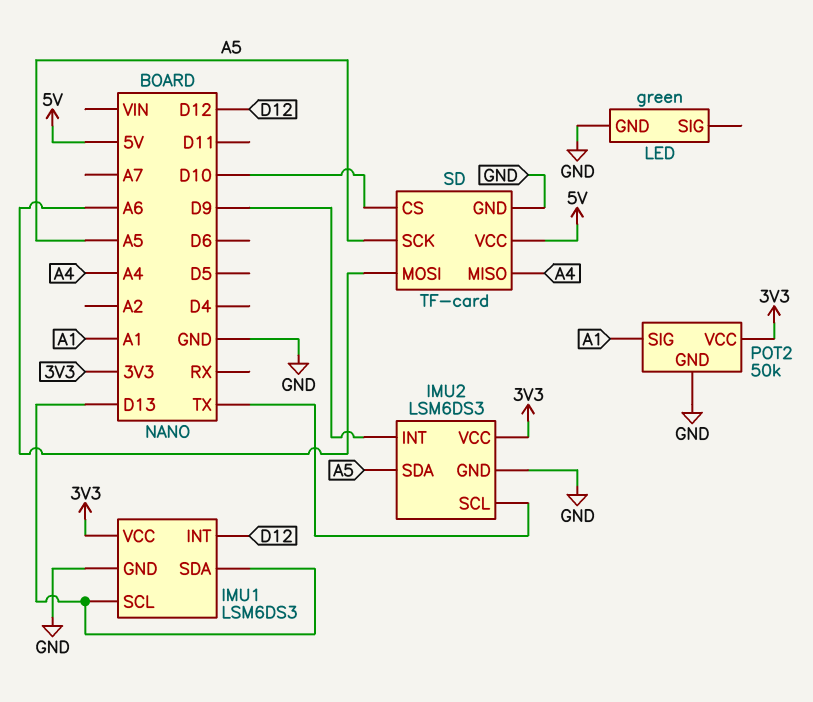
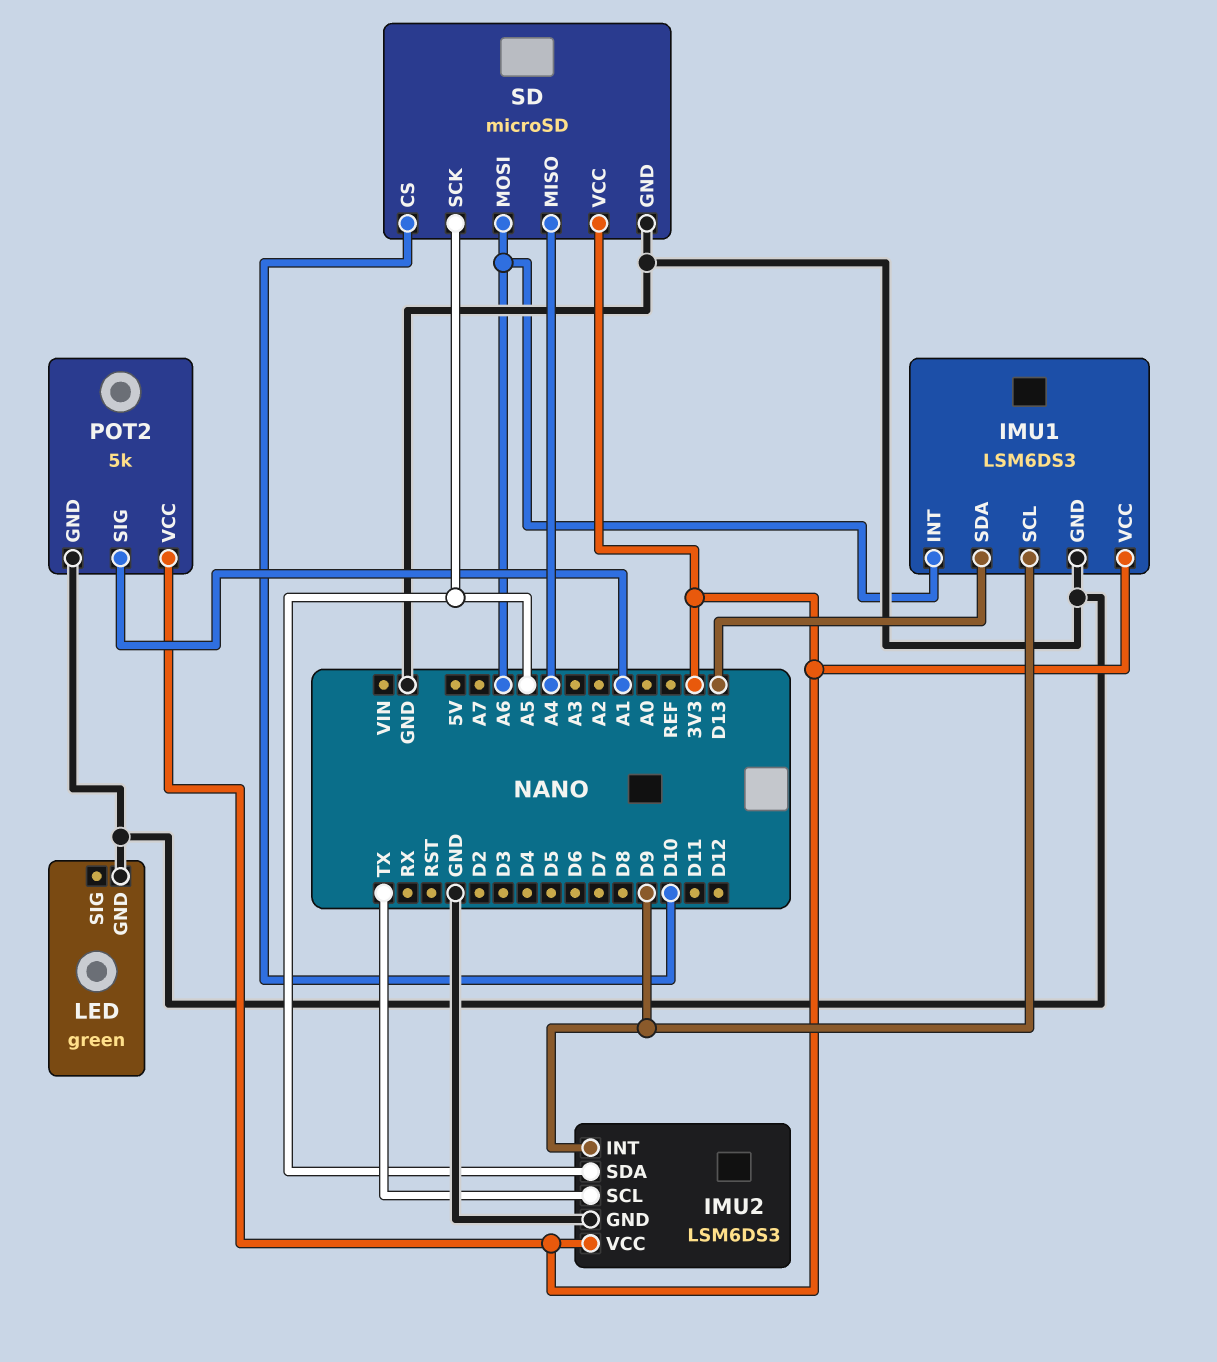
IMU1 pin INT: D12 -> A6
IMU1 pin SCL: D13 -> D9
POT2: 50k -> 5k
SD: TF-card -> microSD
SD pin VCC: 5V -> 3V3

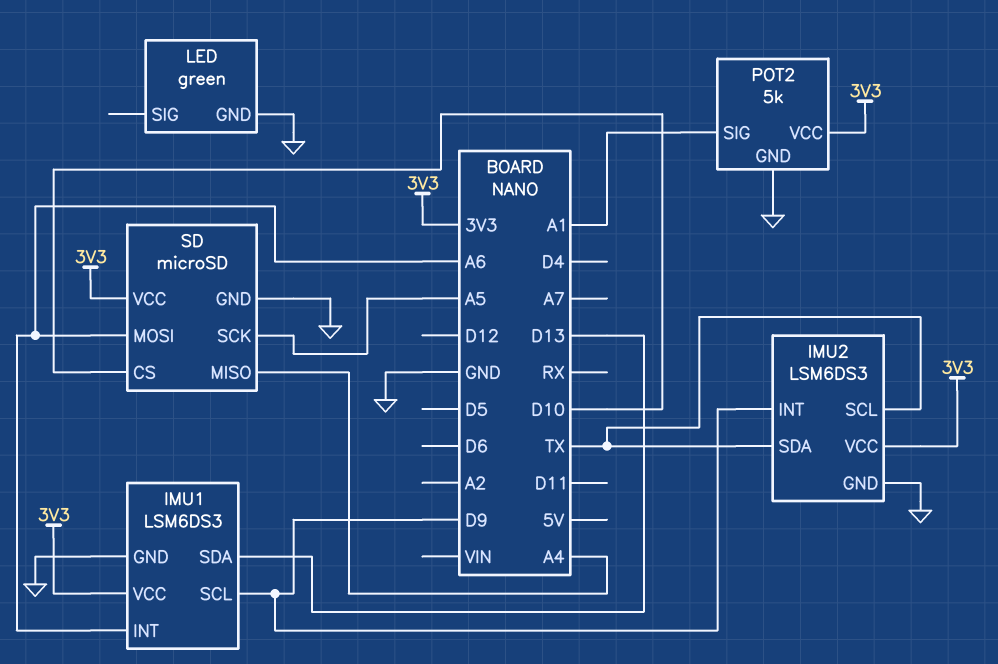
IMU2 pin SDA: A5 -> TX

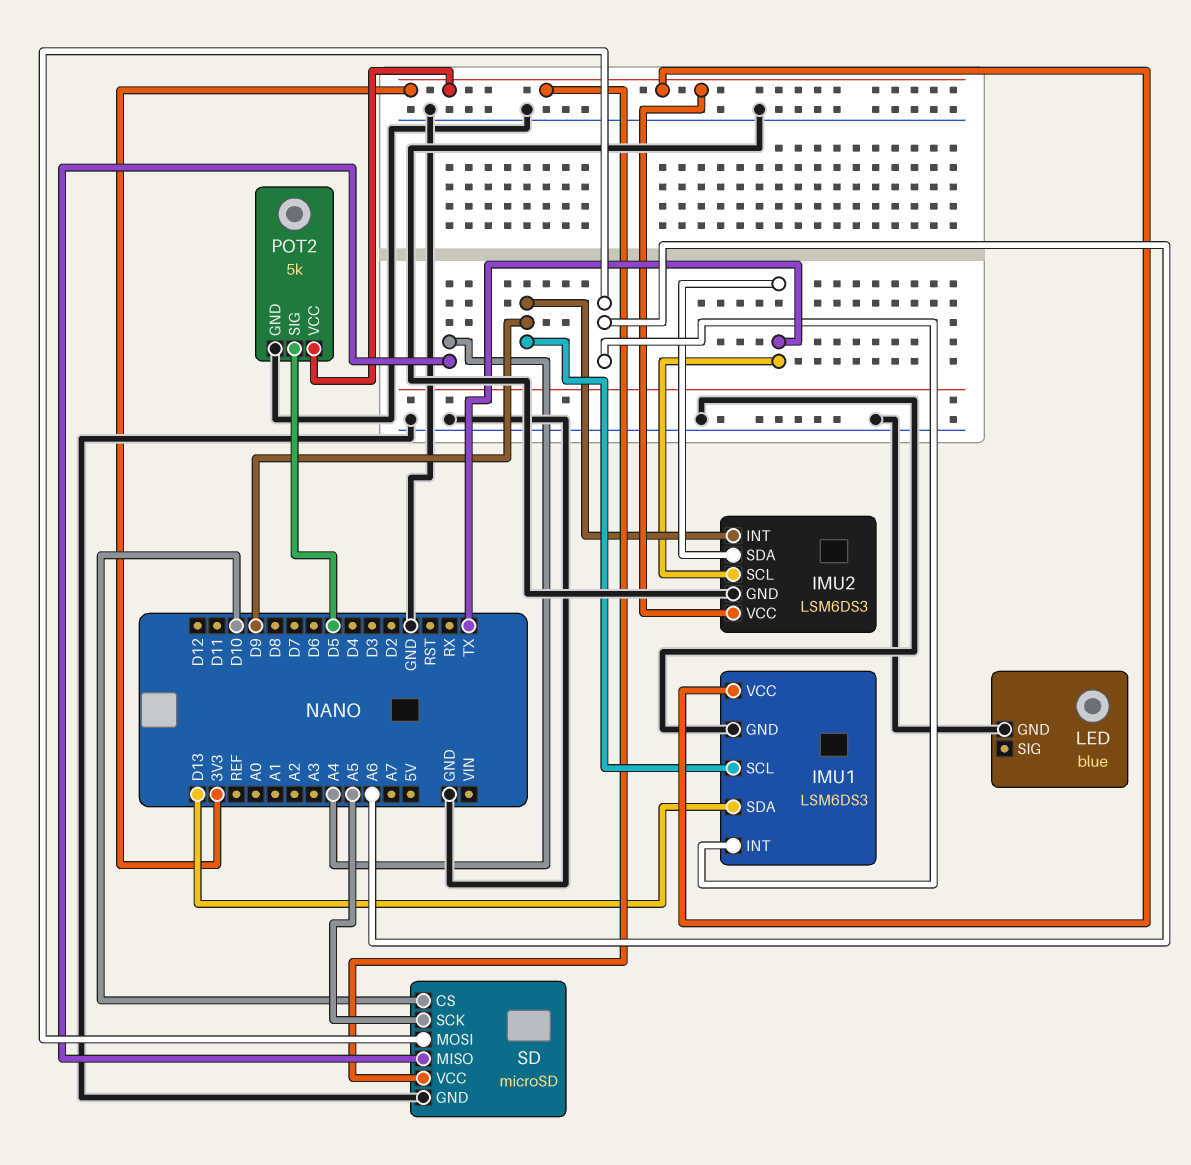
LED: green -> blue
POT2 pin SIG: A1 -> D5

